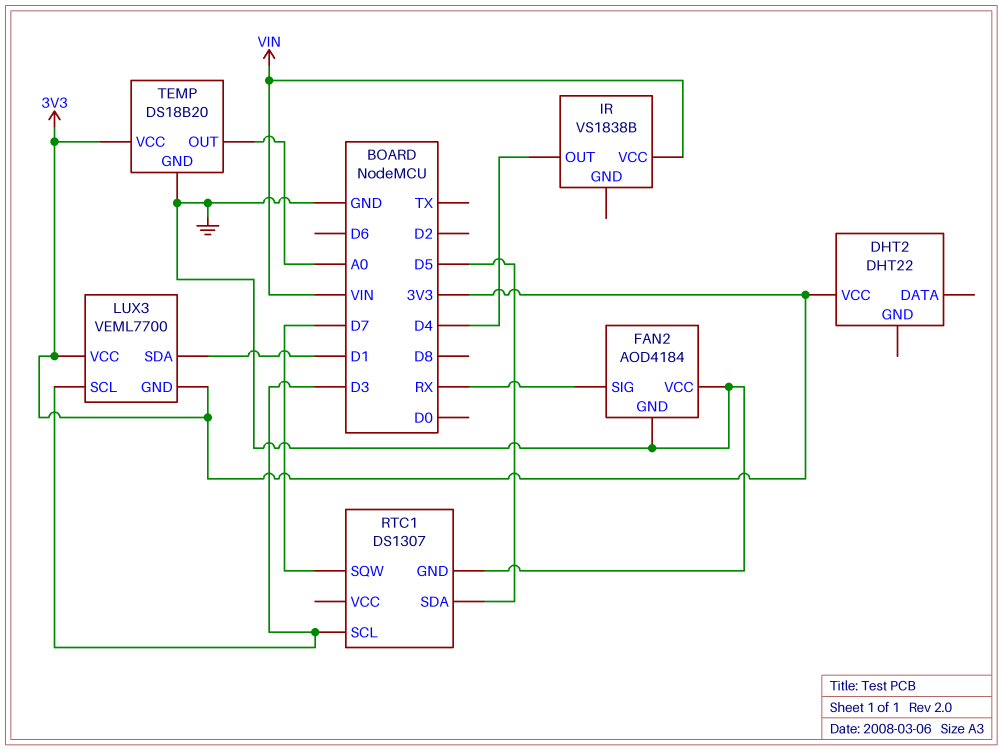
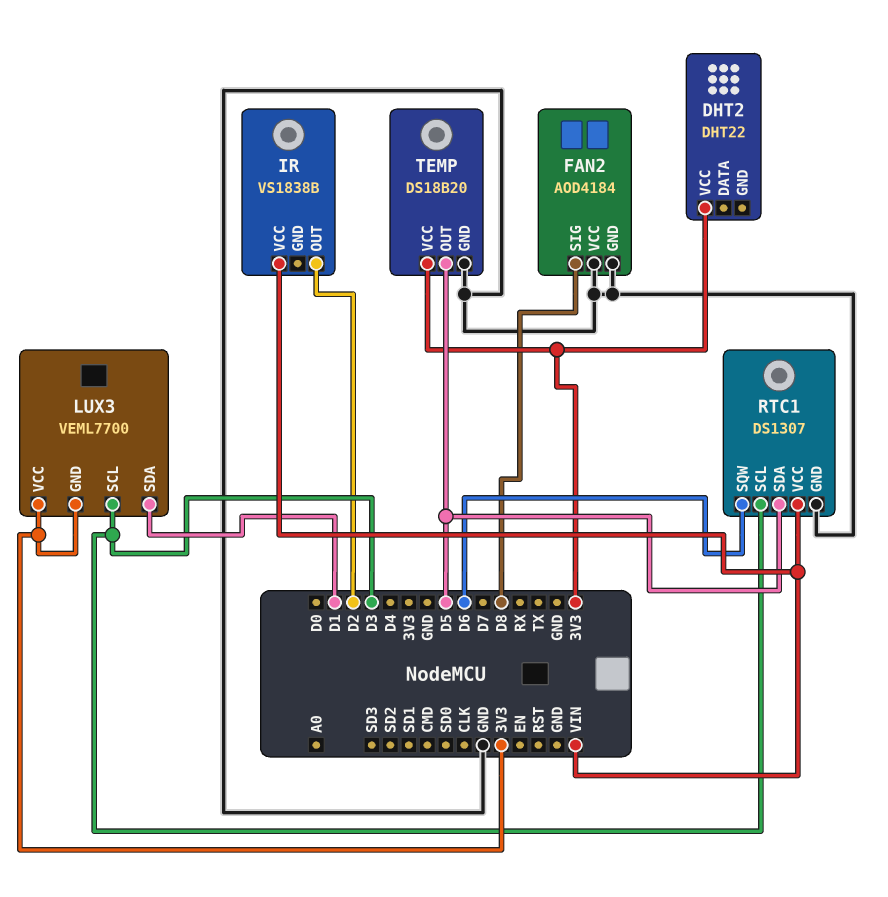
FAN2 pin SIG: RX -> D8
IR pin OUT: D4 -> D2
RTC1 pin SQW: D7 -> D6
RTC1 pin VCC: none -> VIN
TEMP pin OUT: A0 -> D5

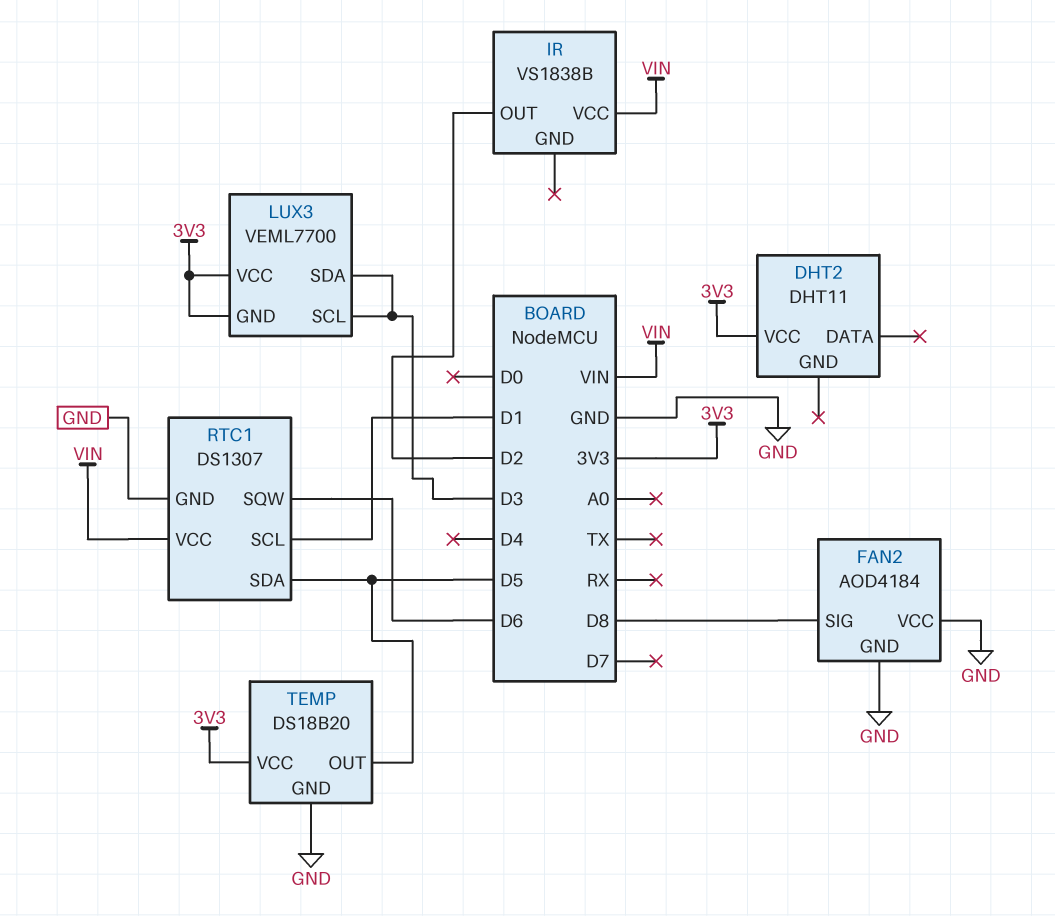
DHT2: DHT22 -> DHT11
LUX3 pin SDA: D1 -> D3
RTC1 pin SCL: D3 -> D1

